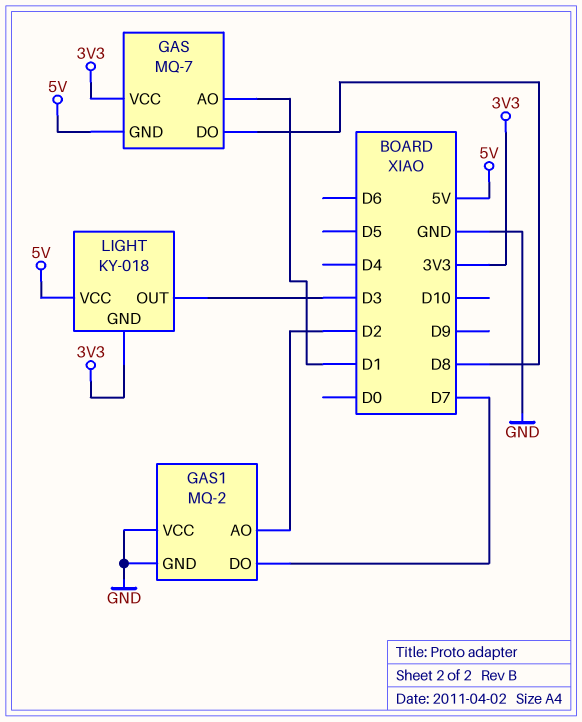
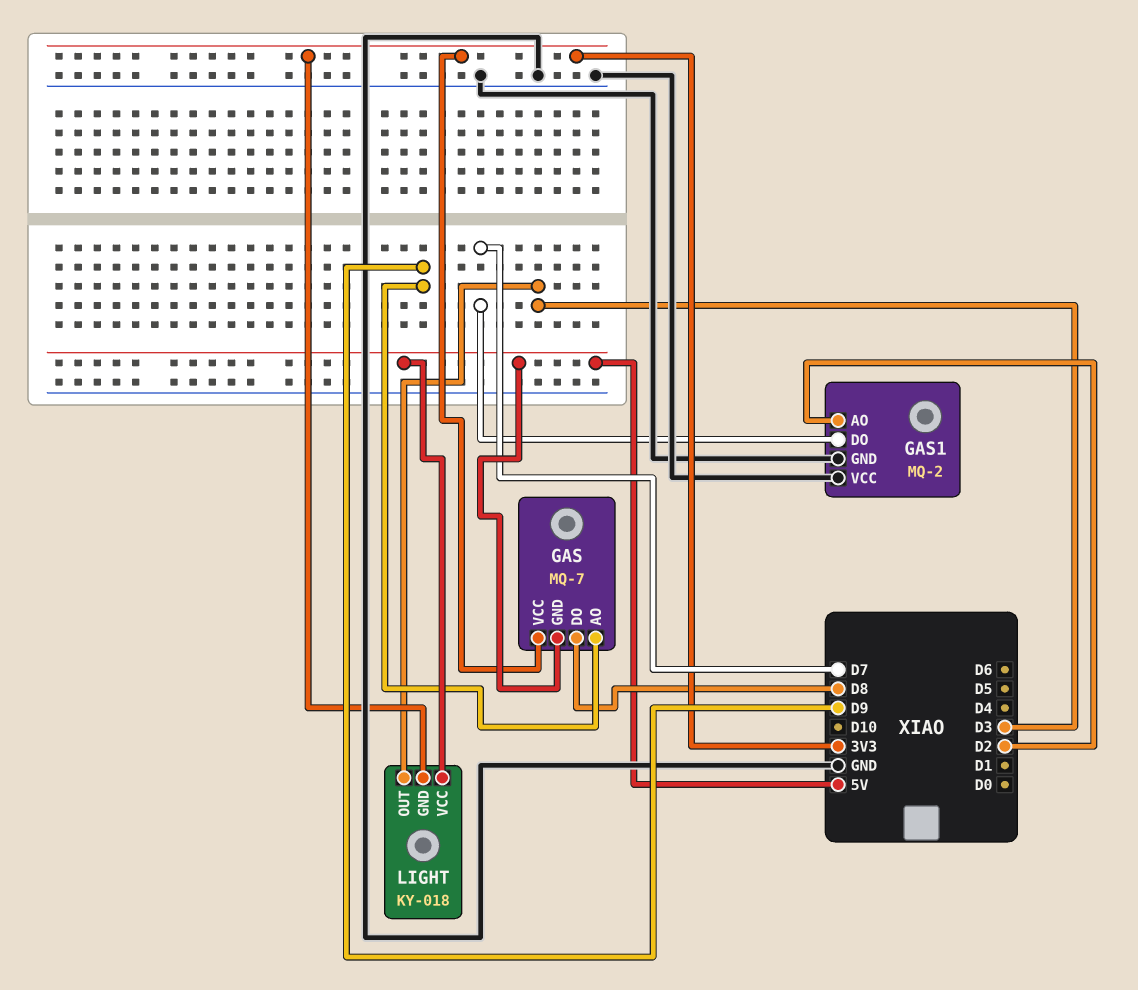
GAS pin AO: D1 -> D9

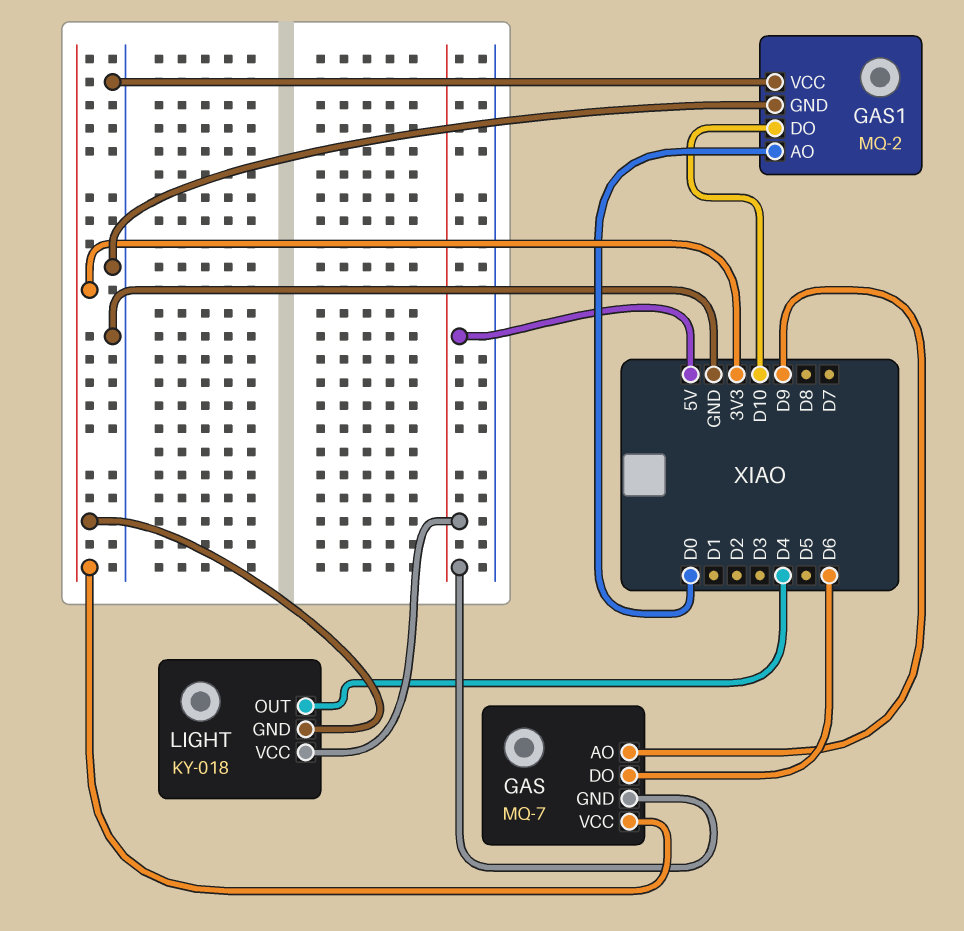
GAS pin DO: D8 -> D6
GAS1 pin AO: D2 -> D0
GAS1 pin DO: D7 -> D10
LIGHT pin OUT: D3 -> D4

